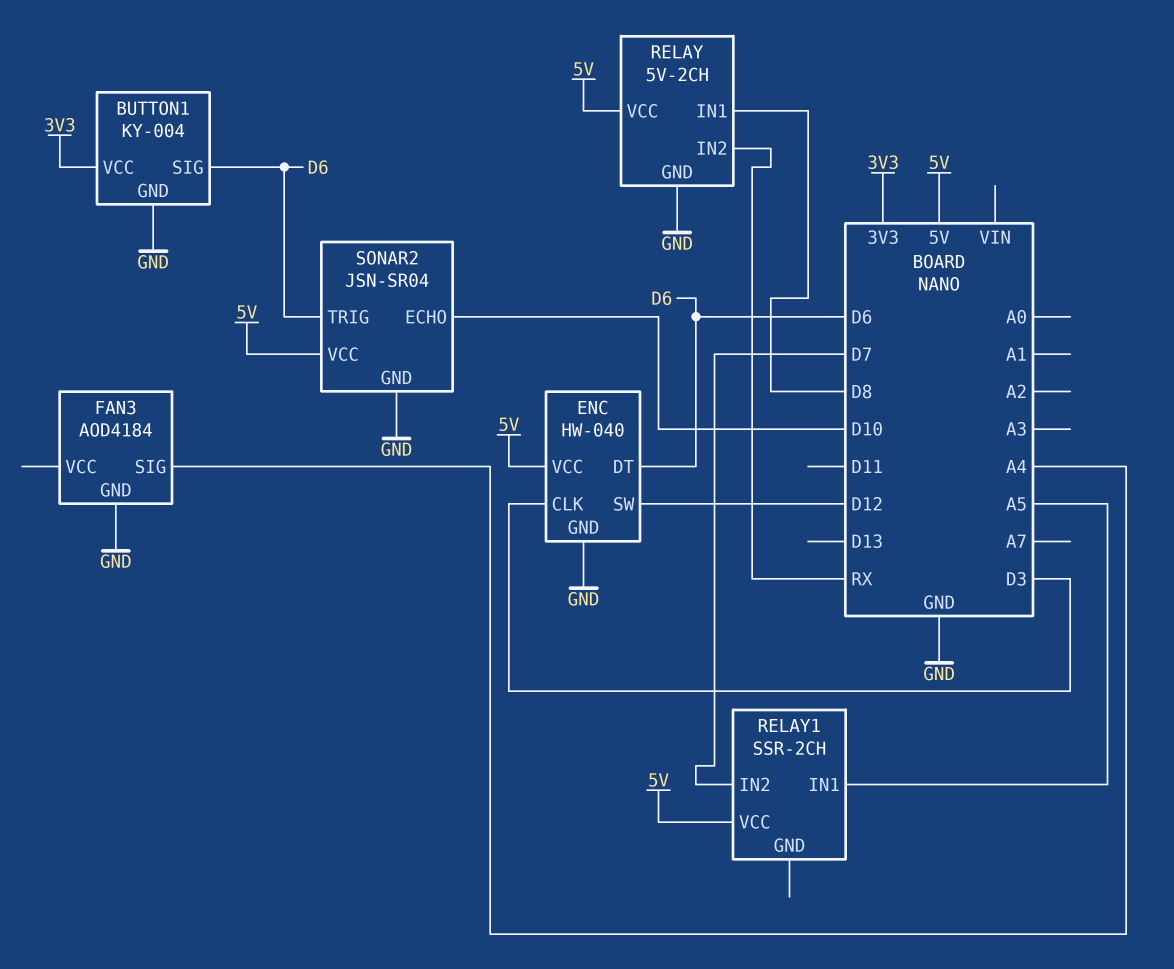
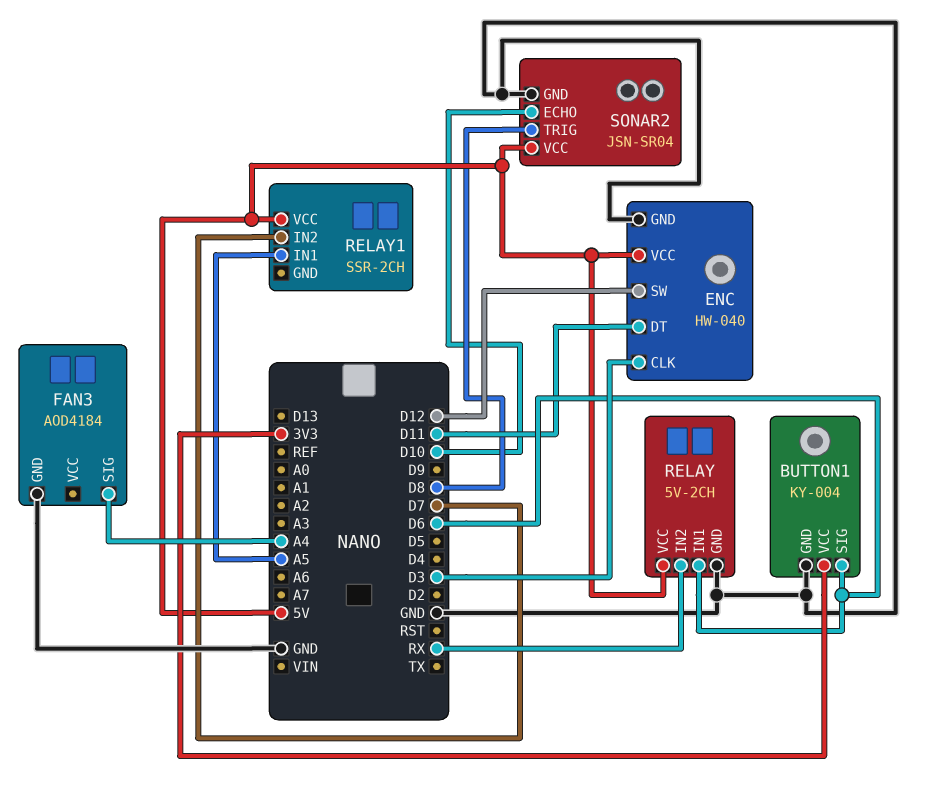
ENC pin DT: D6 -> D11
RELAY pin IN1: D8 -> D6
SONAR2 pin TRIG: D6 -> D8

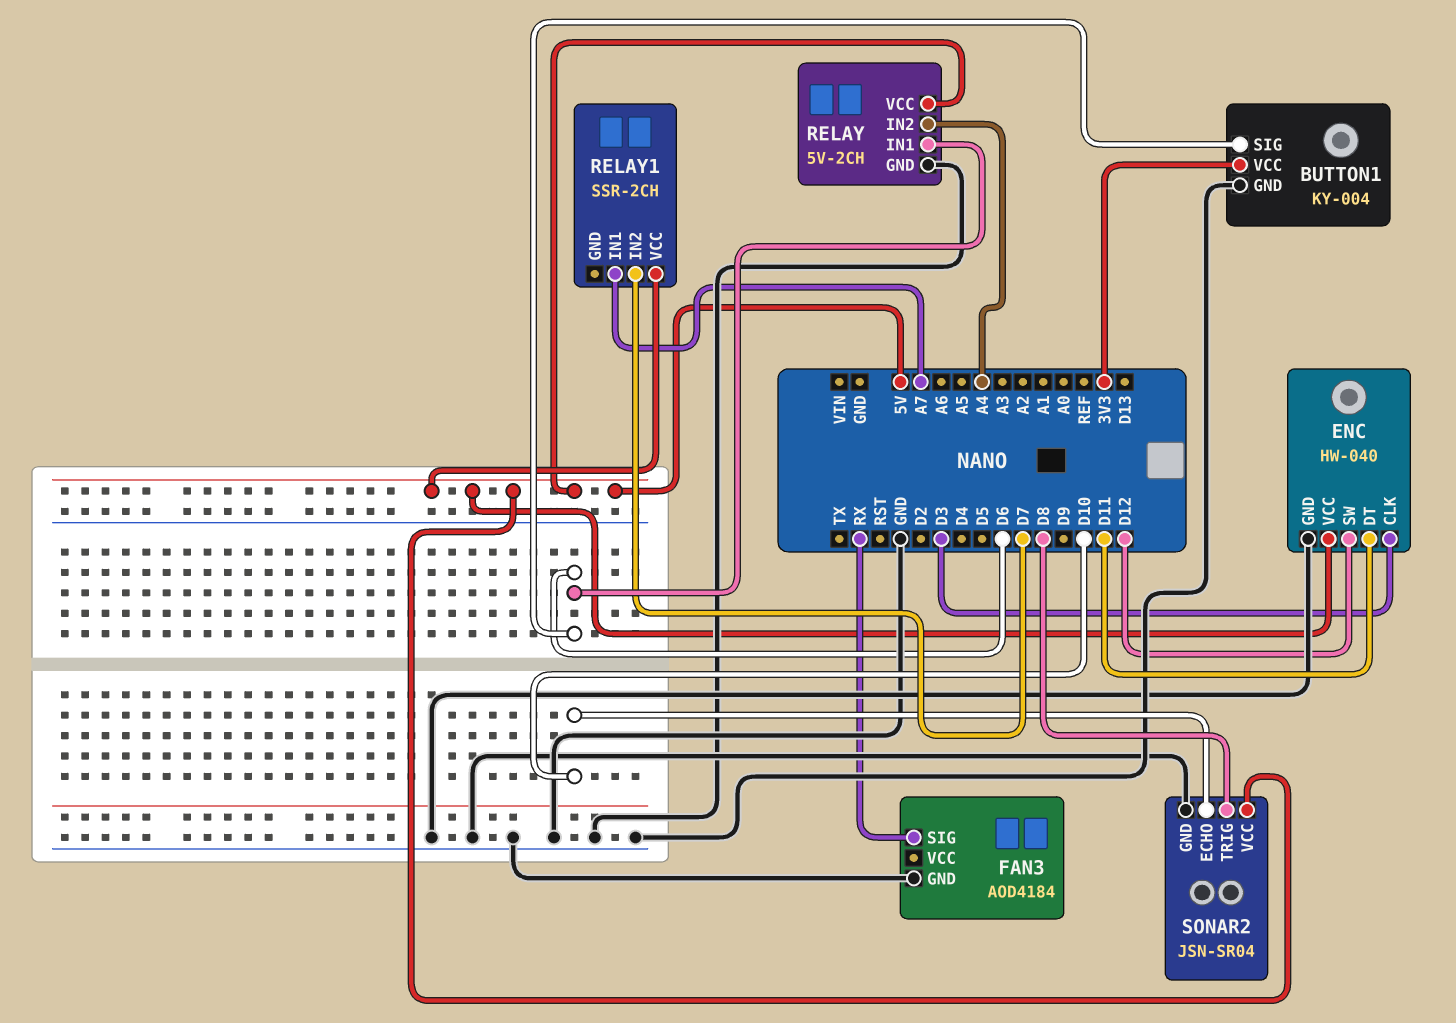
FAN3 pin SIG: A4 -> RX
RELAY pin IN2: RX -> A4
RELAY1 pin IN1: A5 -> A7

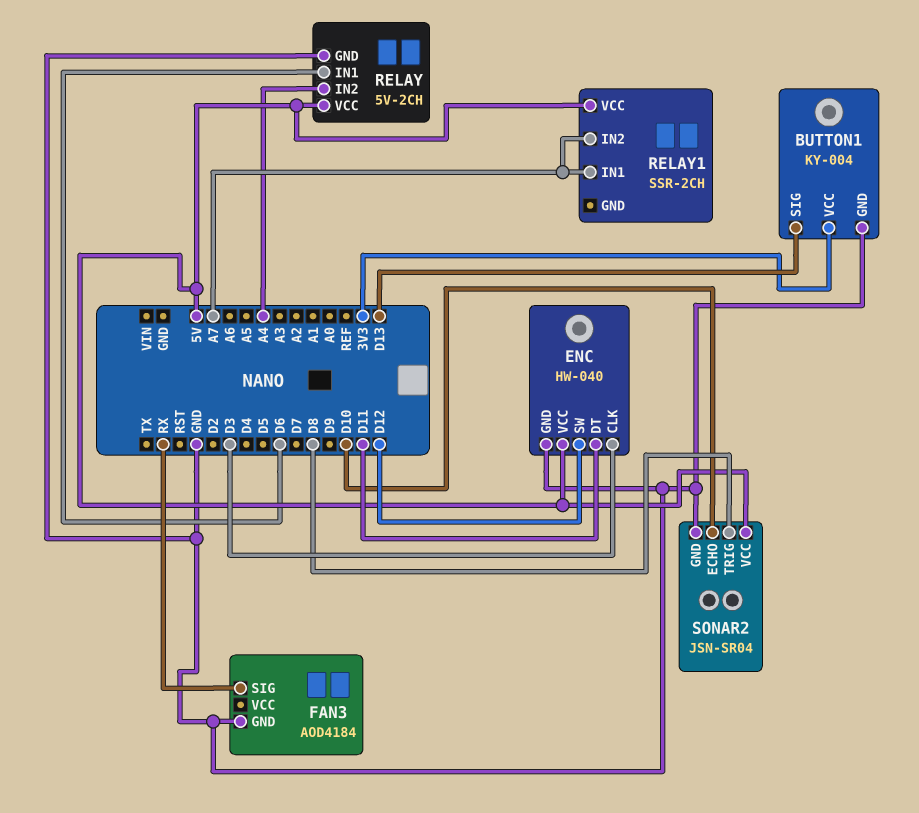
BUTTON1 pin SIG: D6 -> D13
RELAY1 pin IN2: D7 -> A7

